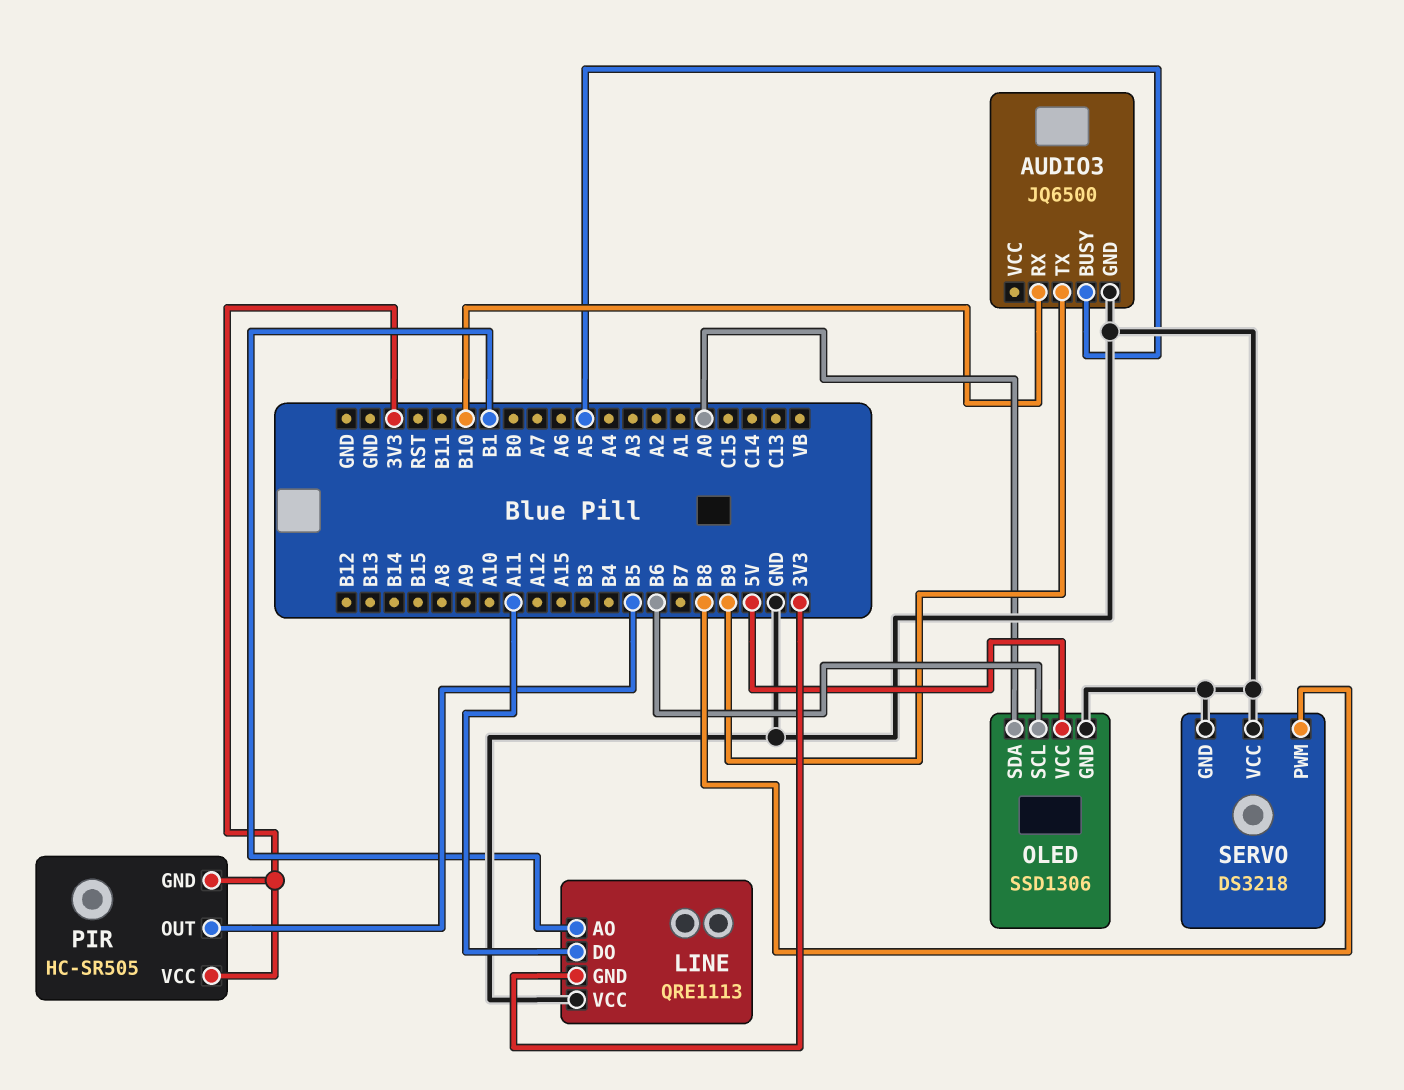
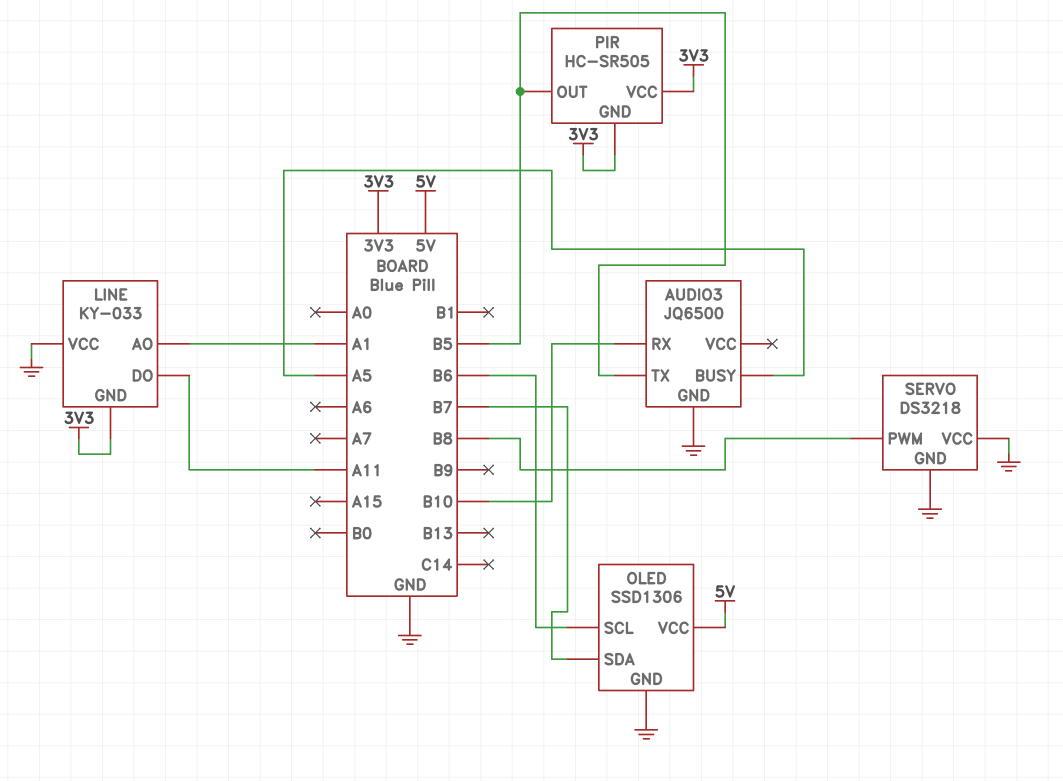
AUDIO3 pin TX: B9 -> B5
LINE: QRE1113 -> KY-033
LINE pin AO: B1 -> A1
OLED pin SDA: A0 -> B7

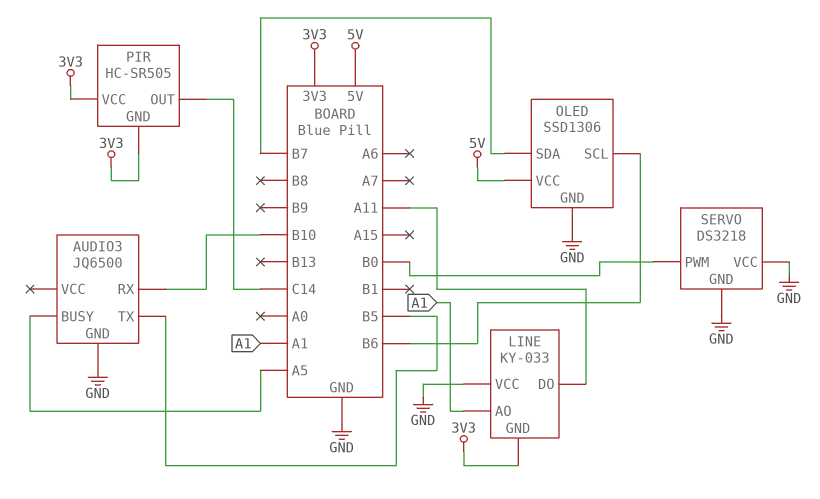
PIR pin OUT: B5 -> C14
SERVO pin PWM: B8 -> B0

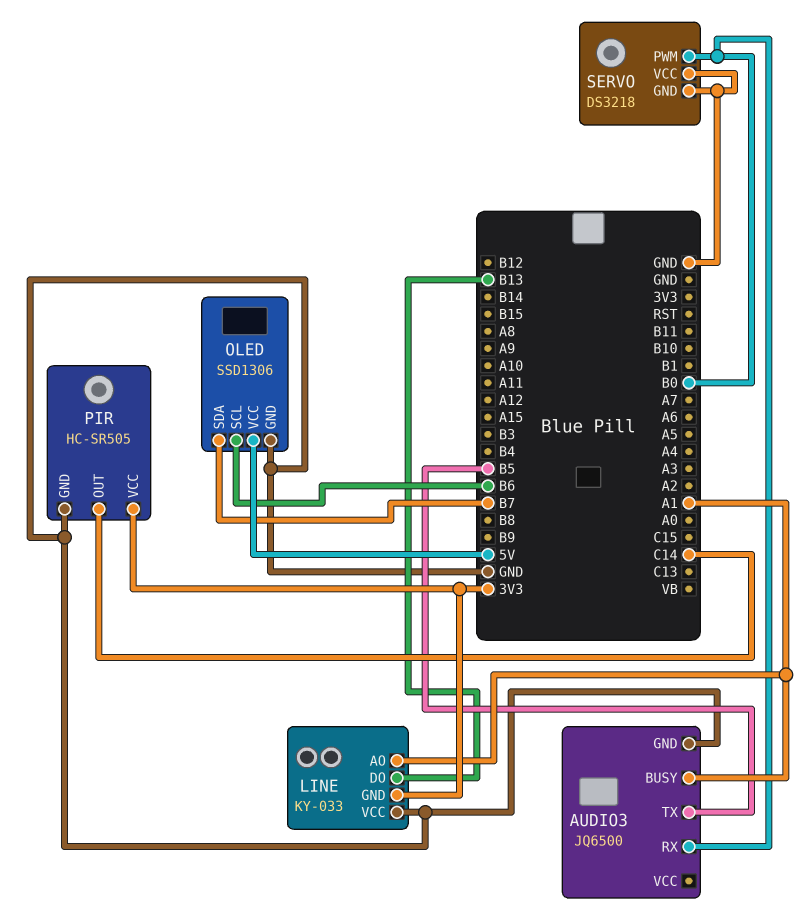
AUDIO3 pin BUSY: A5 -> A1
AUDIO3 pin RX: B10 -> B0
LINE pin DO: A11 -> B13
PIR pin GND: 3V3 -> GND

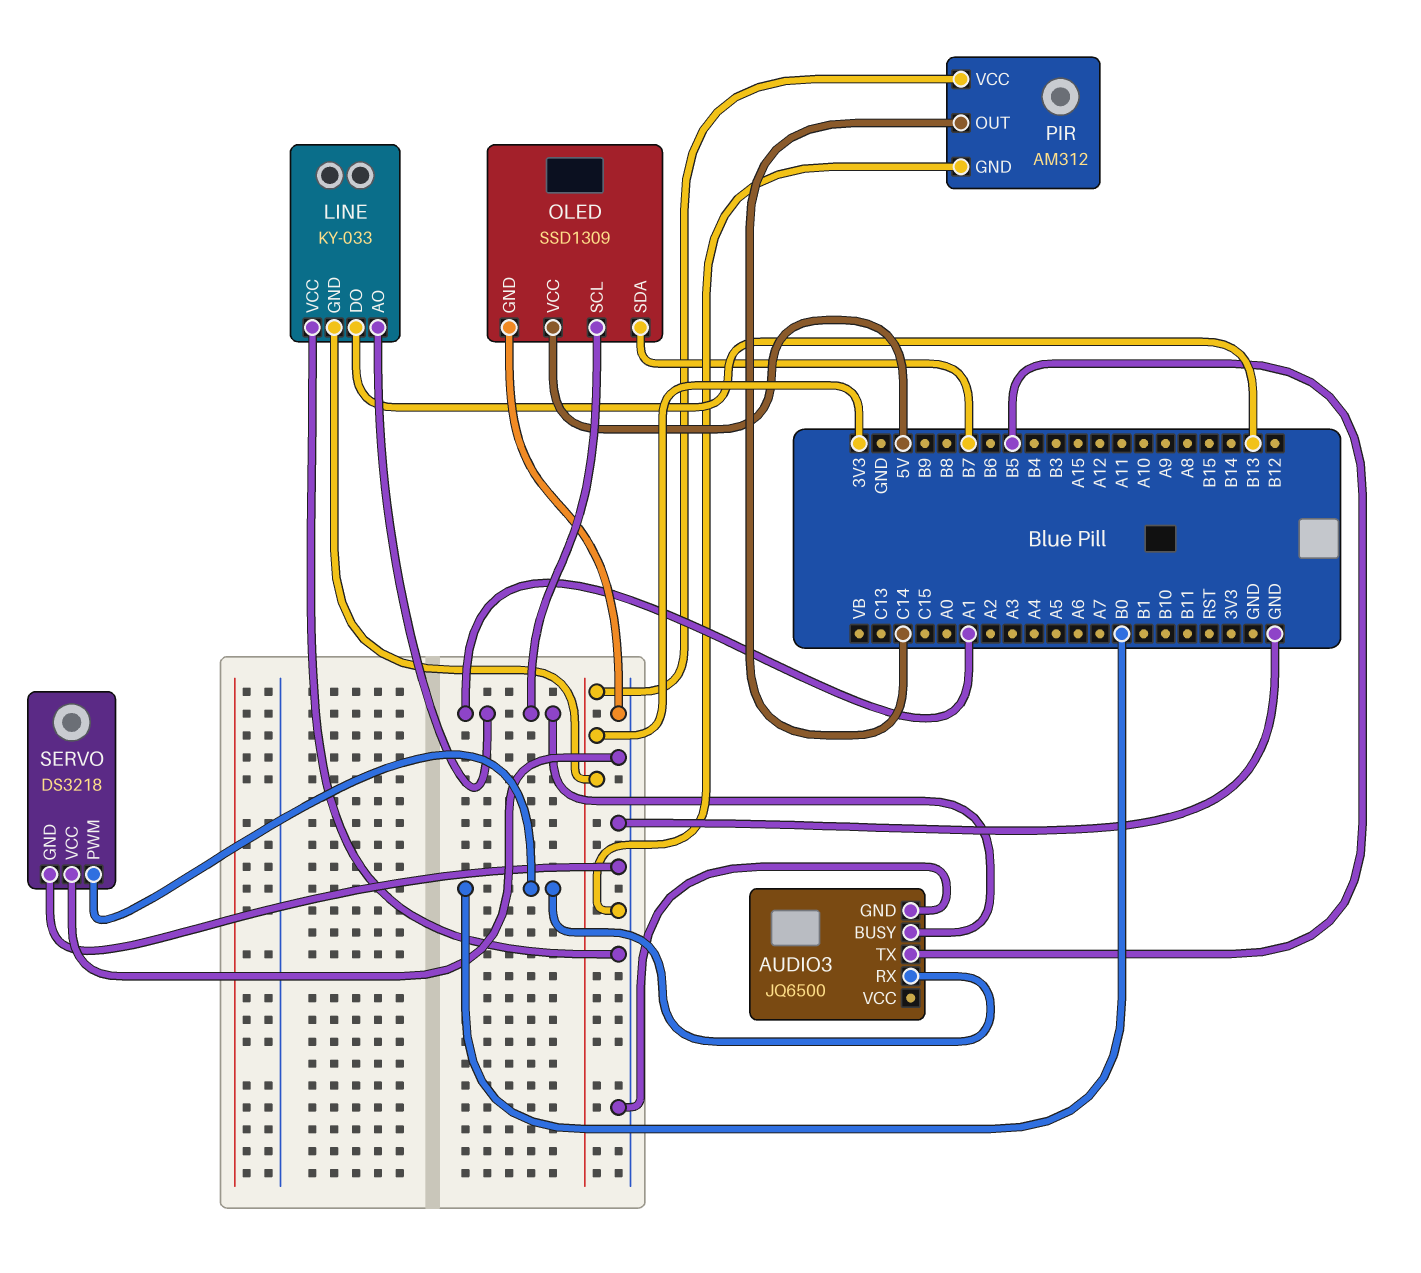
OLED: SSD1306 -> SSD1309
OLED pin SCL: B6 -> A1
PIR: HC-SR505 -> AM312

